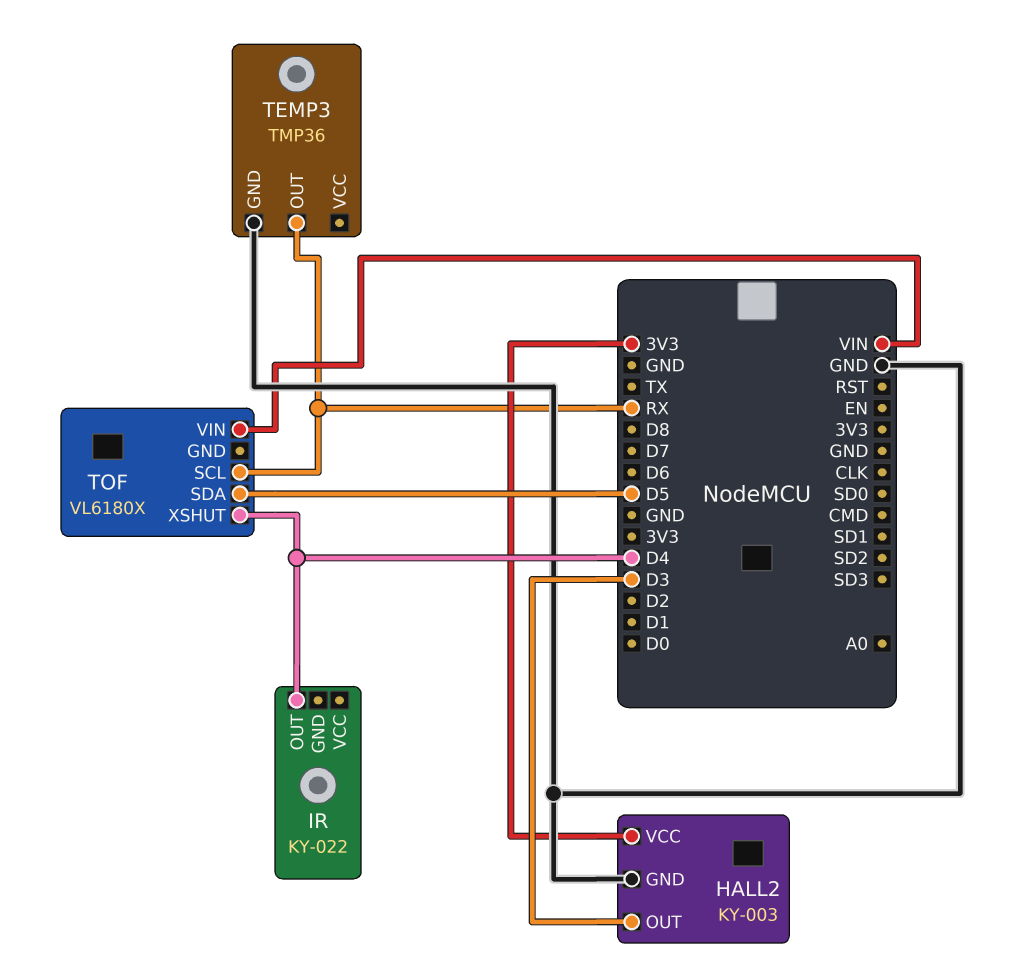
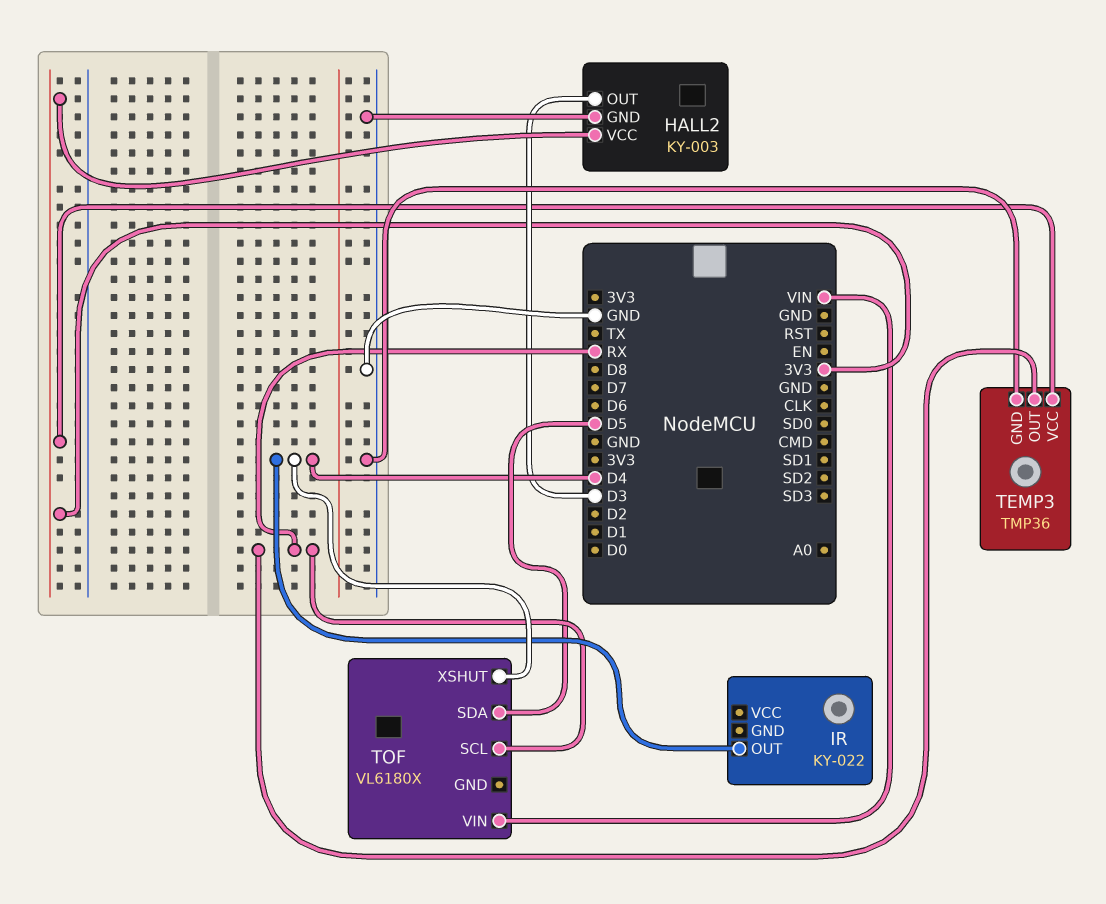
TEMP3 pin VCC: none -> 3V3

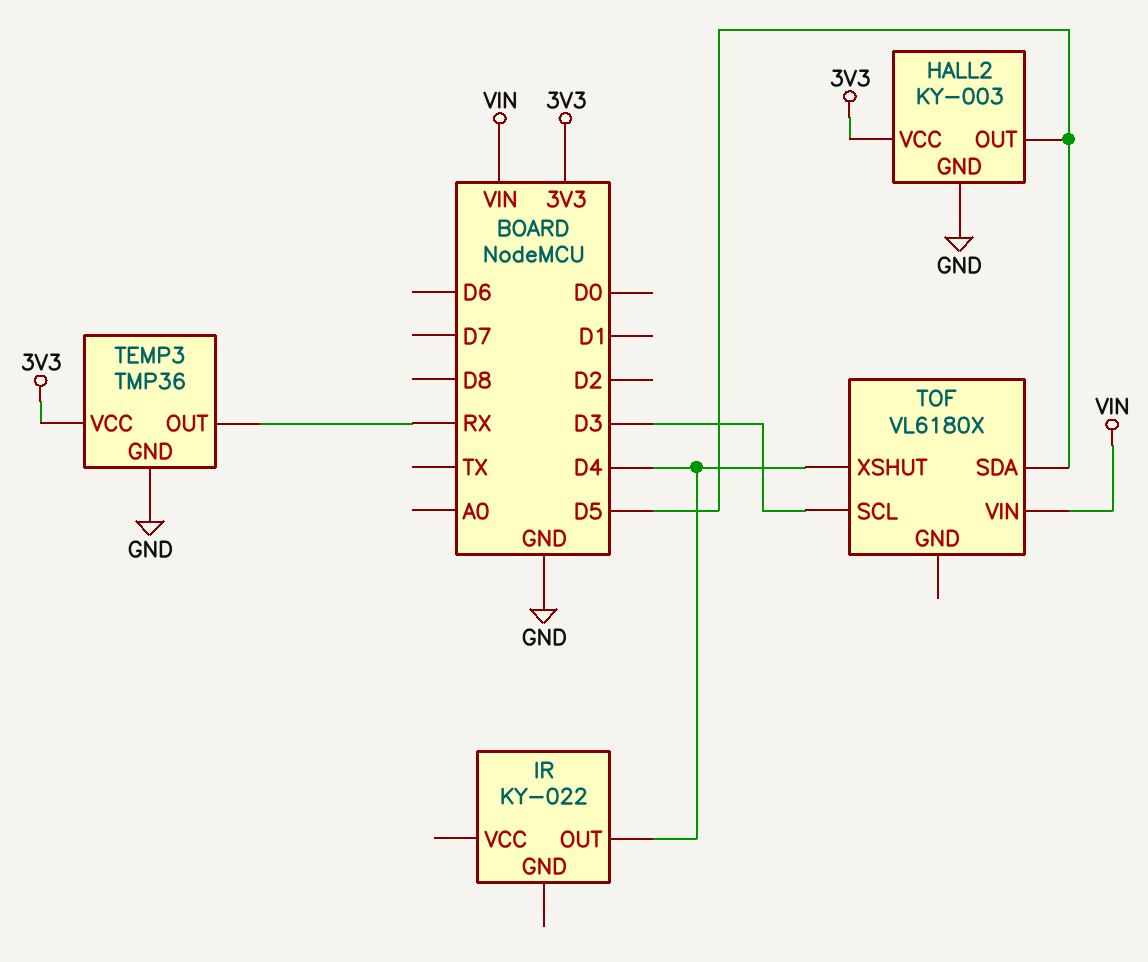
HALL2 pin OUT: D3 -> D5
TOF pin SCL: RX -> D3

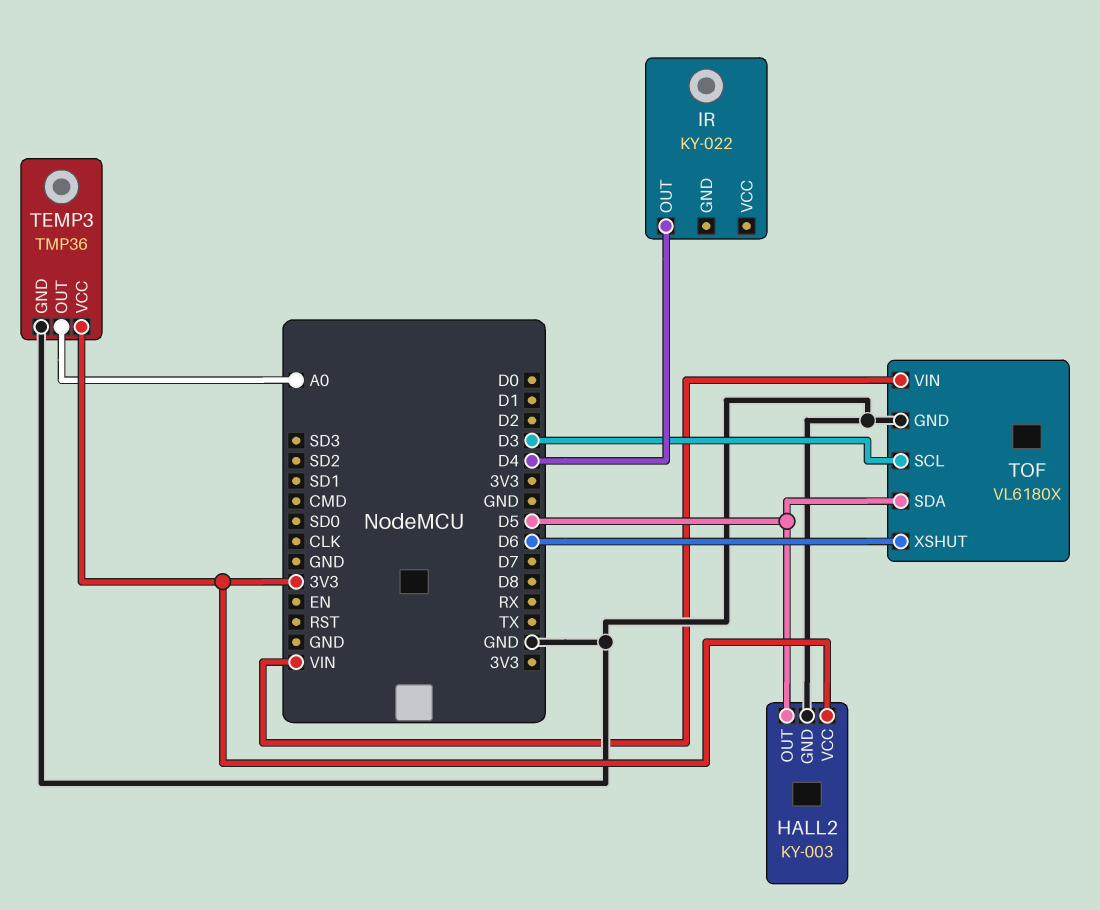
TEMP3 pin OUT: RX -> A0
TOF pin GND: none -> GND
TOF pin XSHUT: D4 -> D6

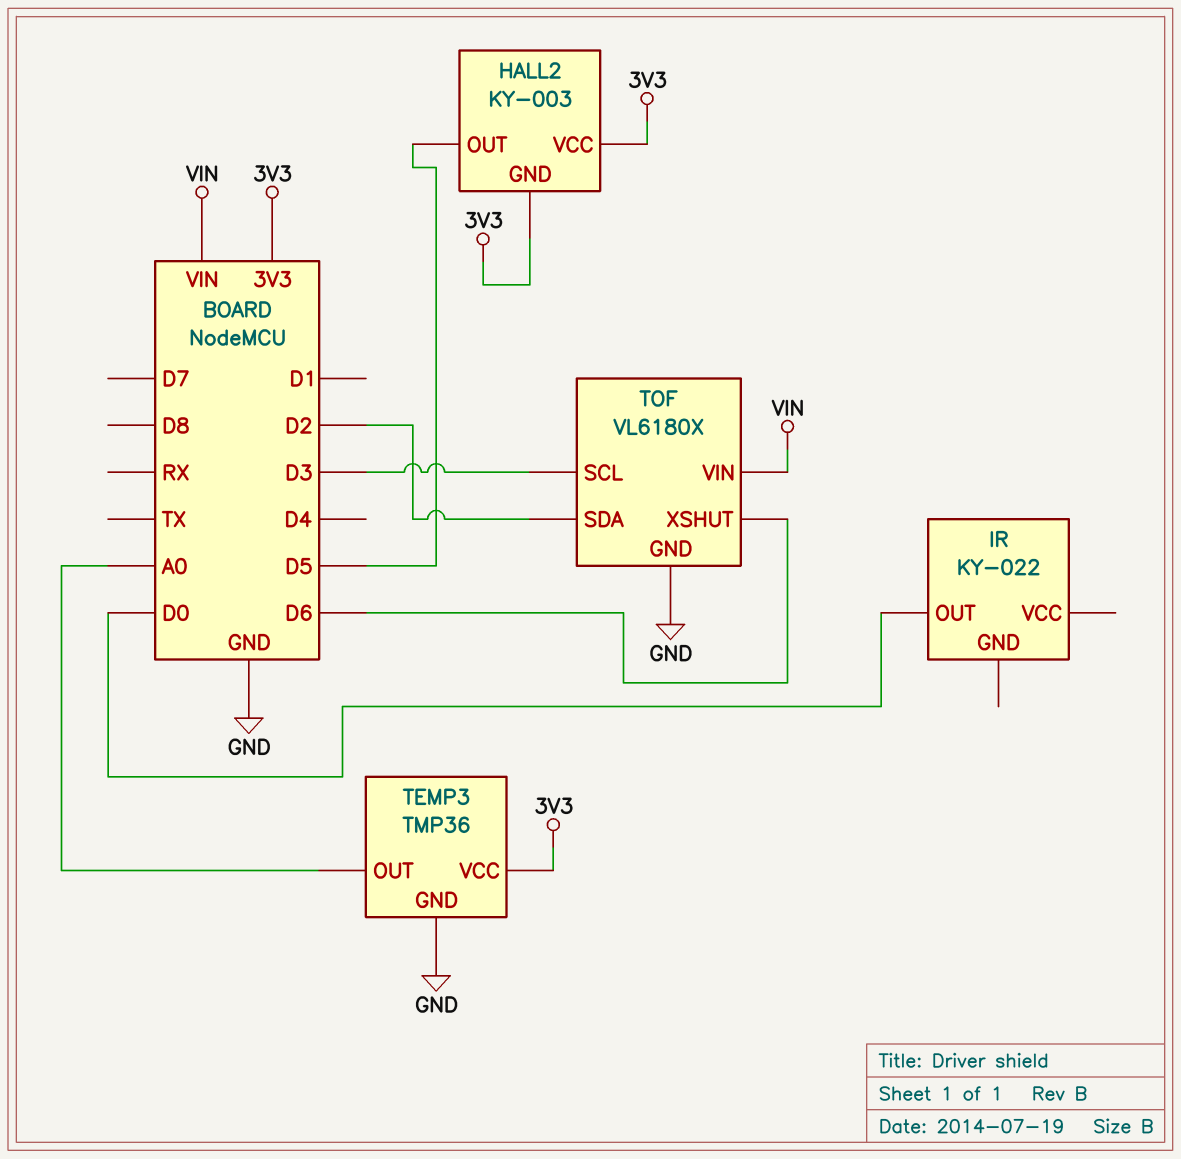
HALL2 pin GND: GND -> 3V3
IR pin OUT: D4 -> D0
TOF pin SDA: D5 -> D2

